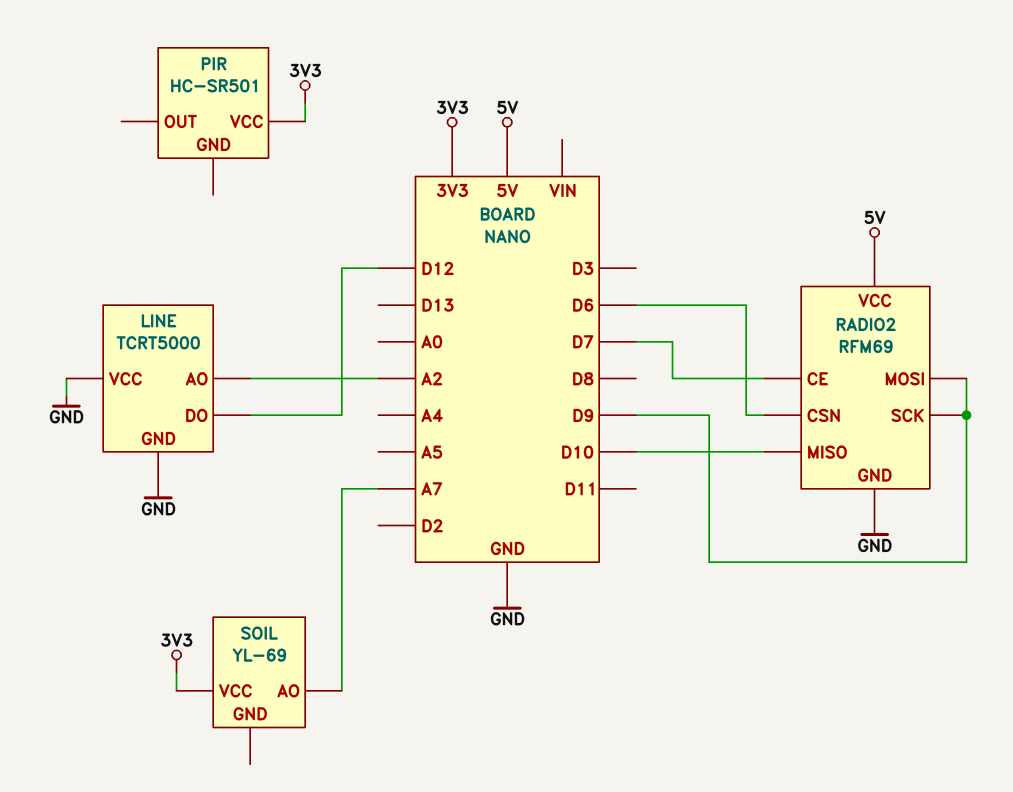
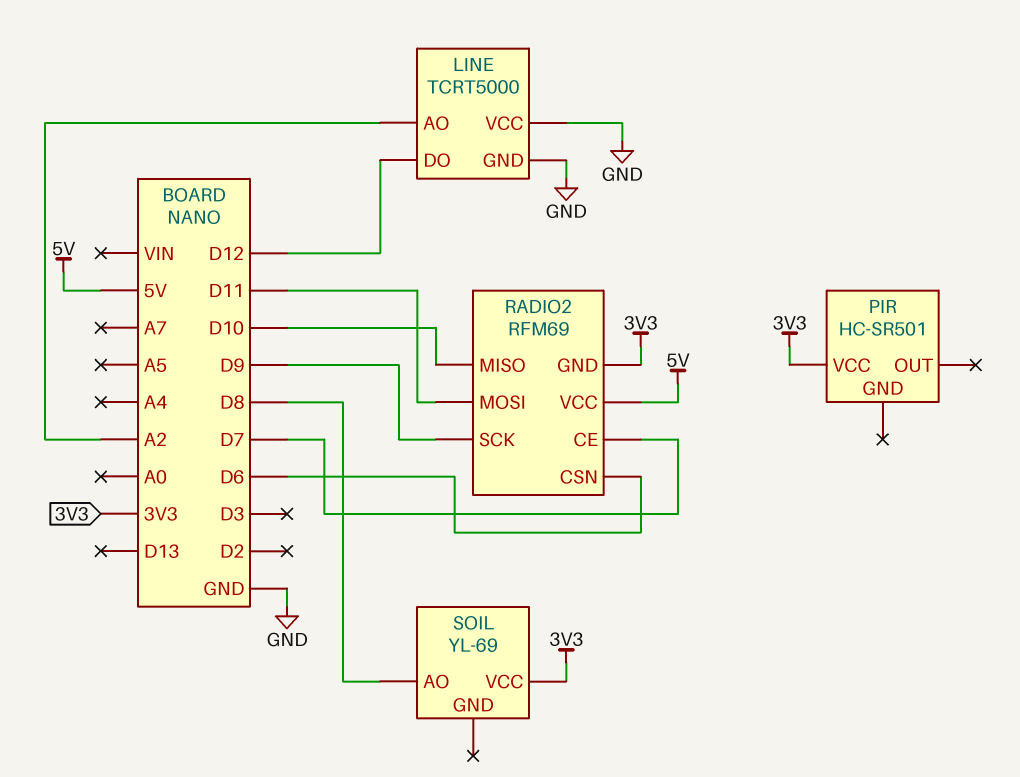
RADIO2 pin GND: GND -> 3V3
RADIO2 pin MOSI: D9 -> D11
SOIL pin AO: A7 -> D8

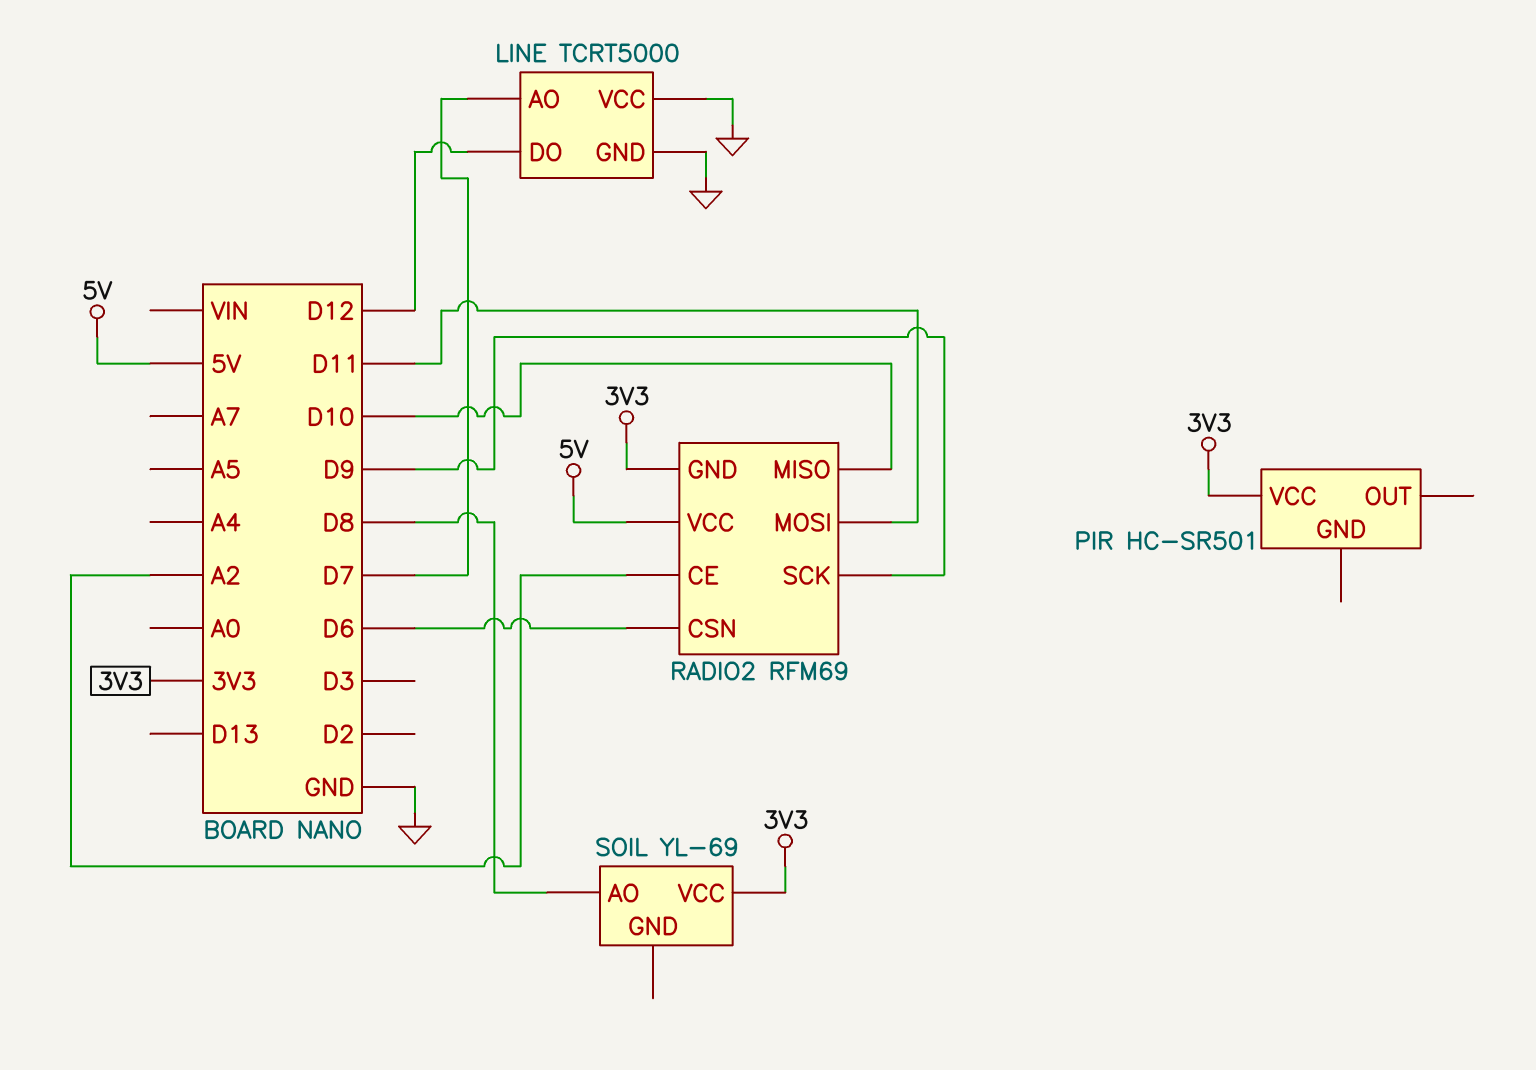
LINE pin AO: A2 -> D7
RADIO2 pin CE: D7 -> A2

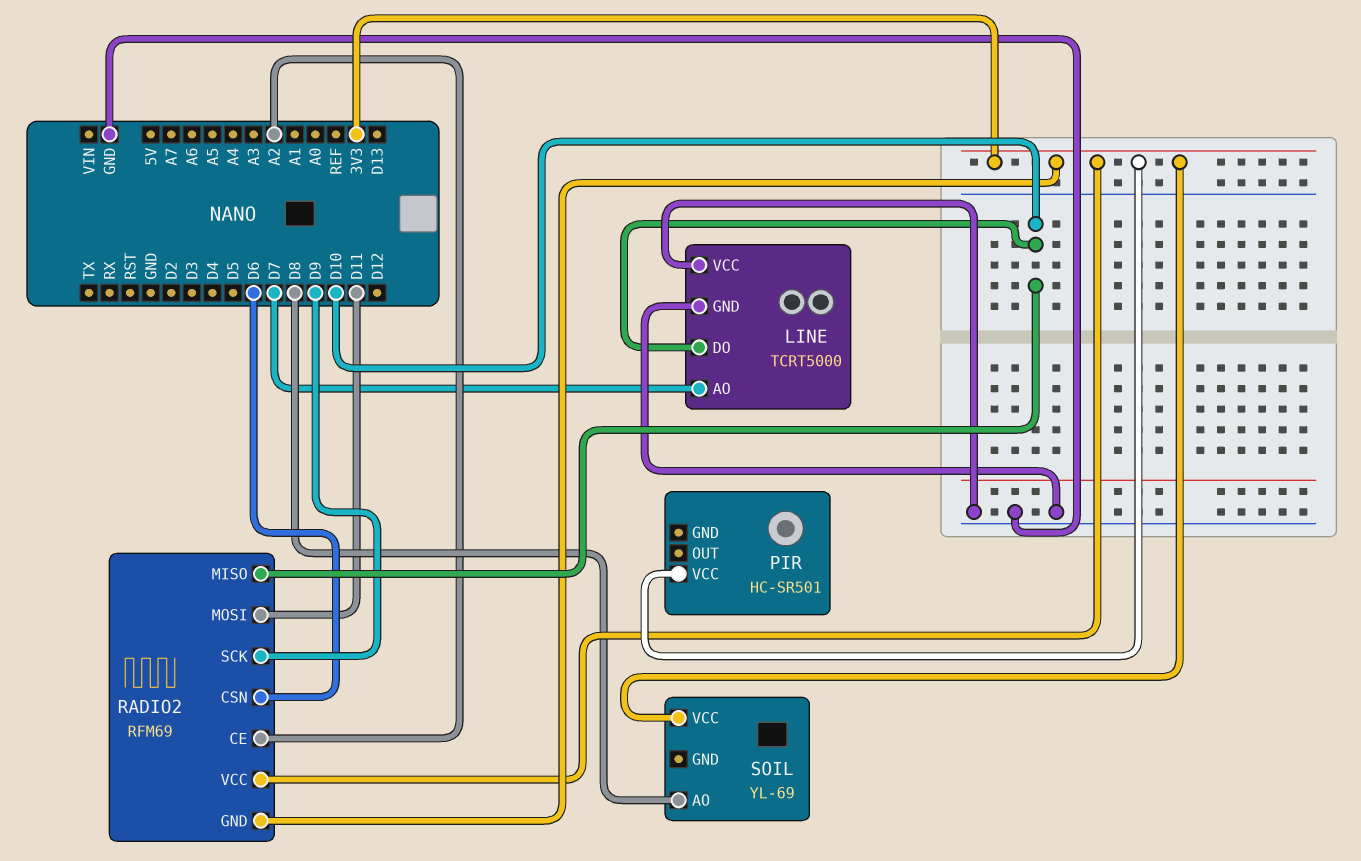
LINE pin DO: D12 -> D10
RADIO2 pin VCC: 5V -> 3V3

